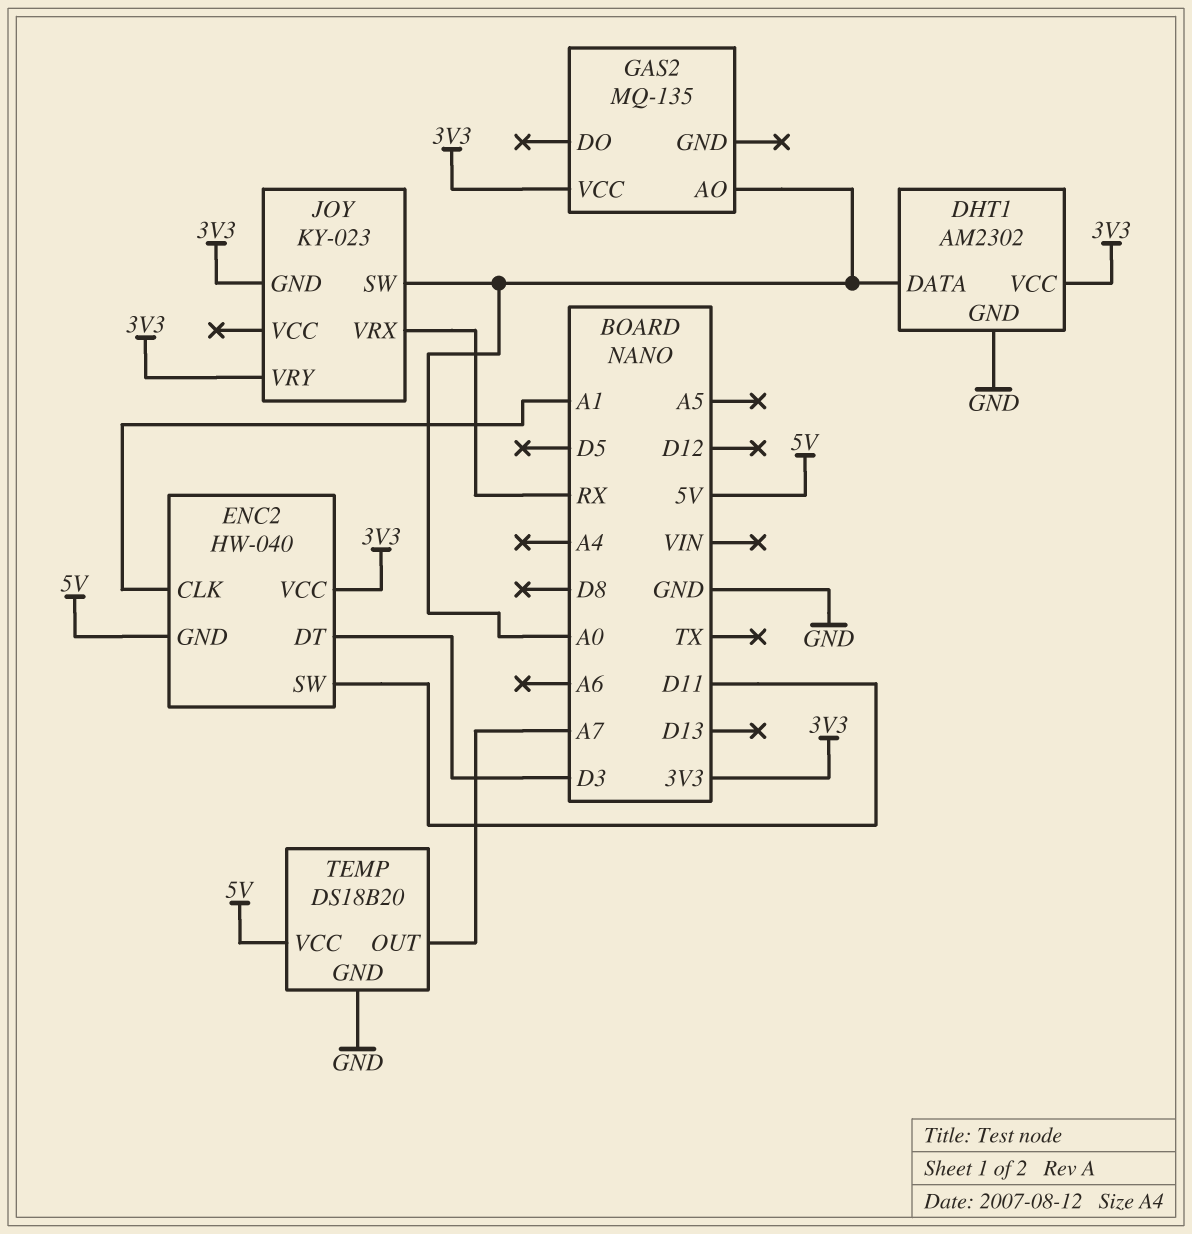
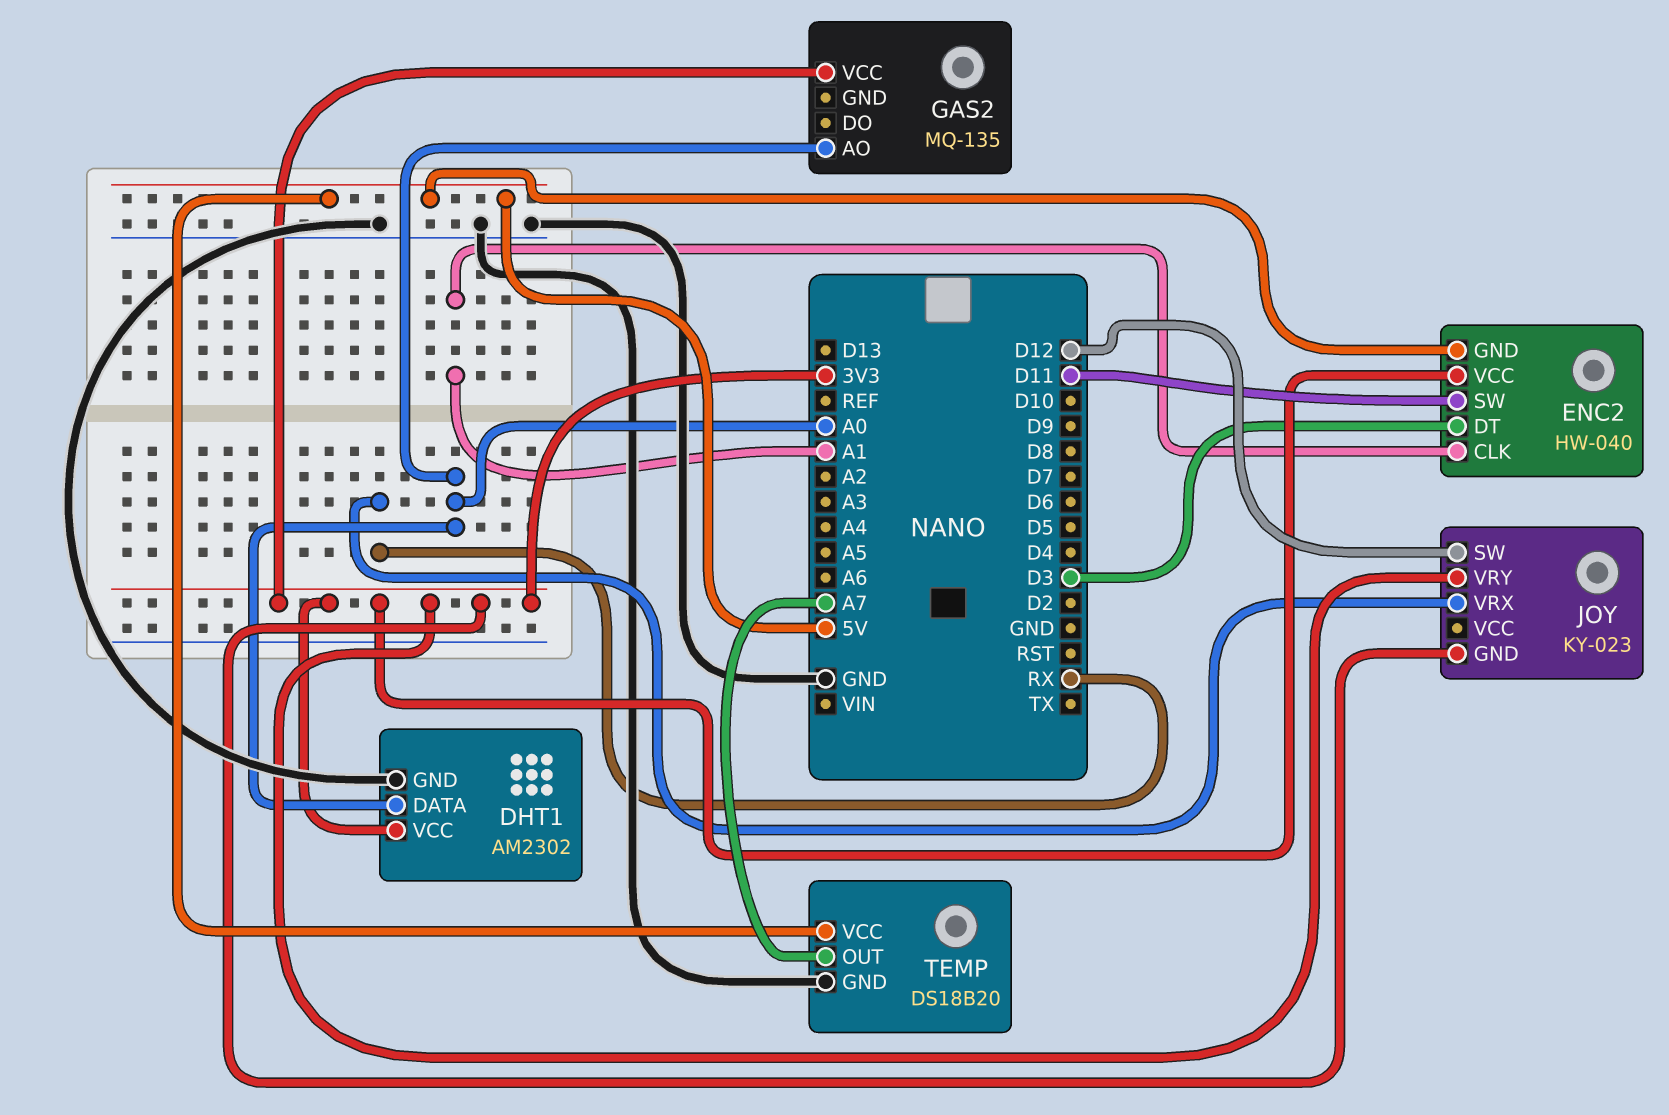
JOY pin SW: A0 -> D12

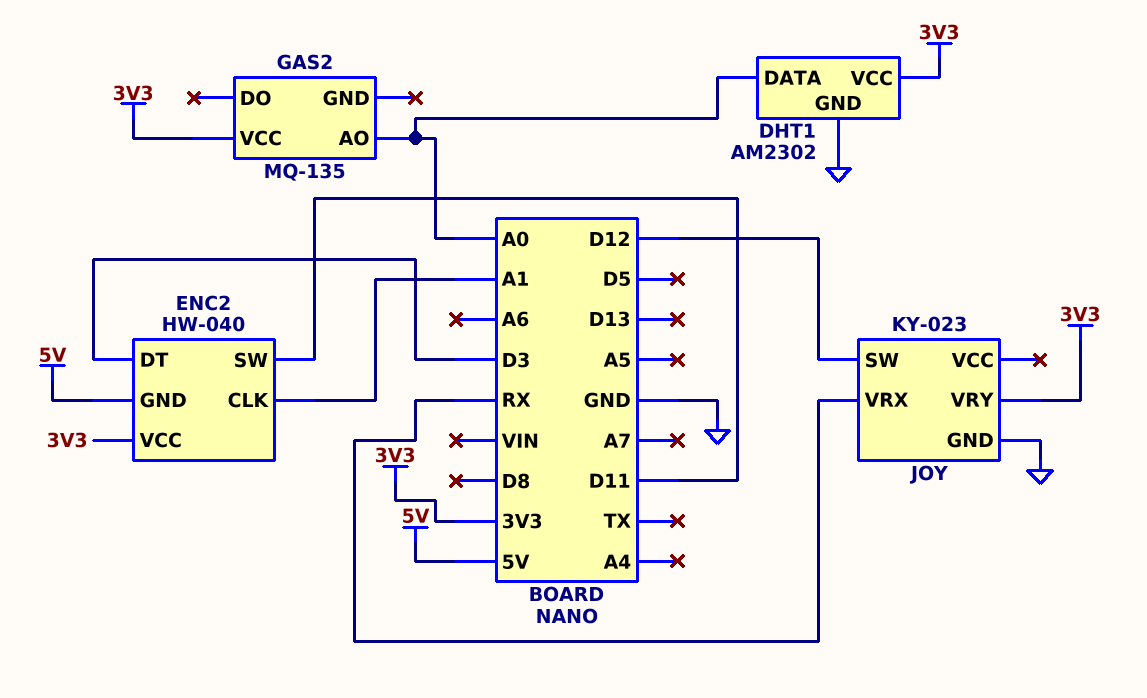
JOY pin GND: 3V3 -> GND
TEMP: DS18B20 -> none
TEMP pin GND: GND -> none
TEMP pin OUT: A7 -> none
TEMP pin VCC: 5V -> none

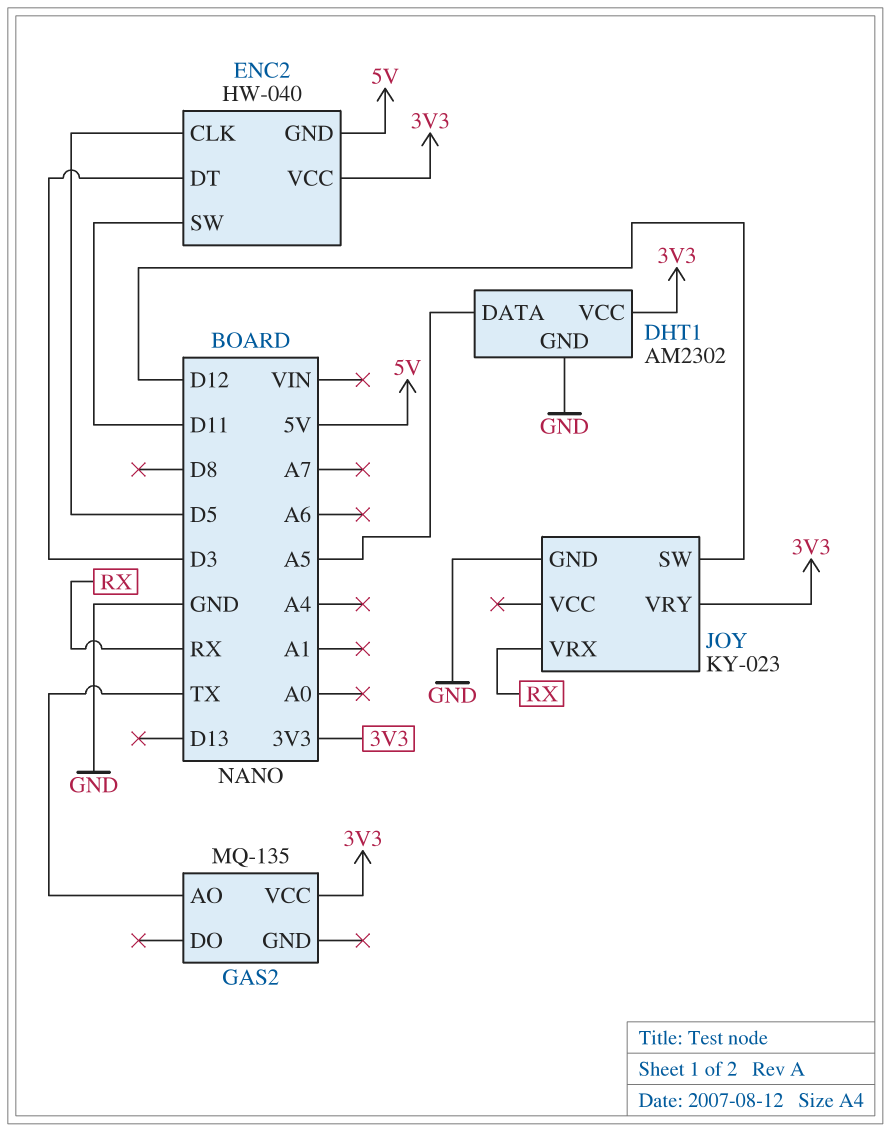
DHT1 pin DATA: A0 -> A5
ENC2 pin CLK: A1 -> D5
GAS2 pin AO: A0 -> TX

